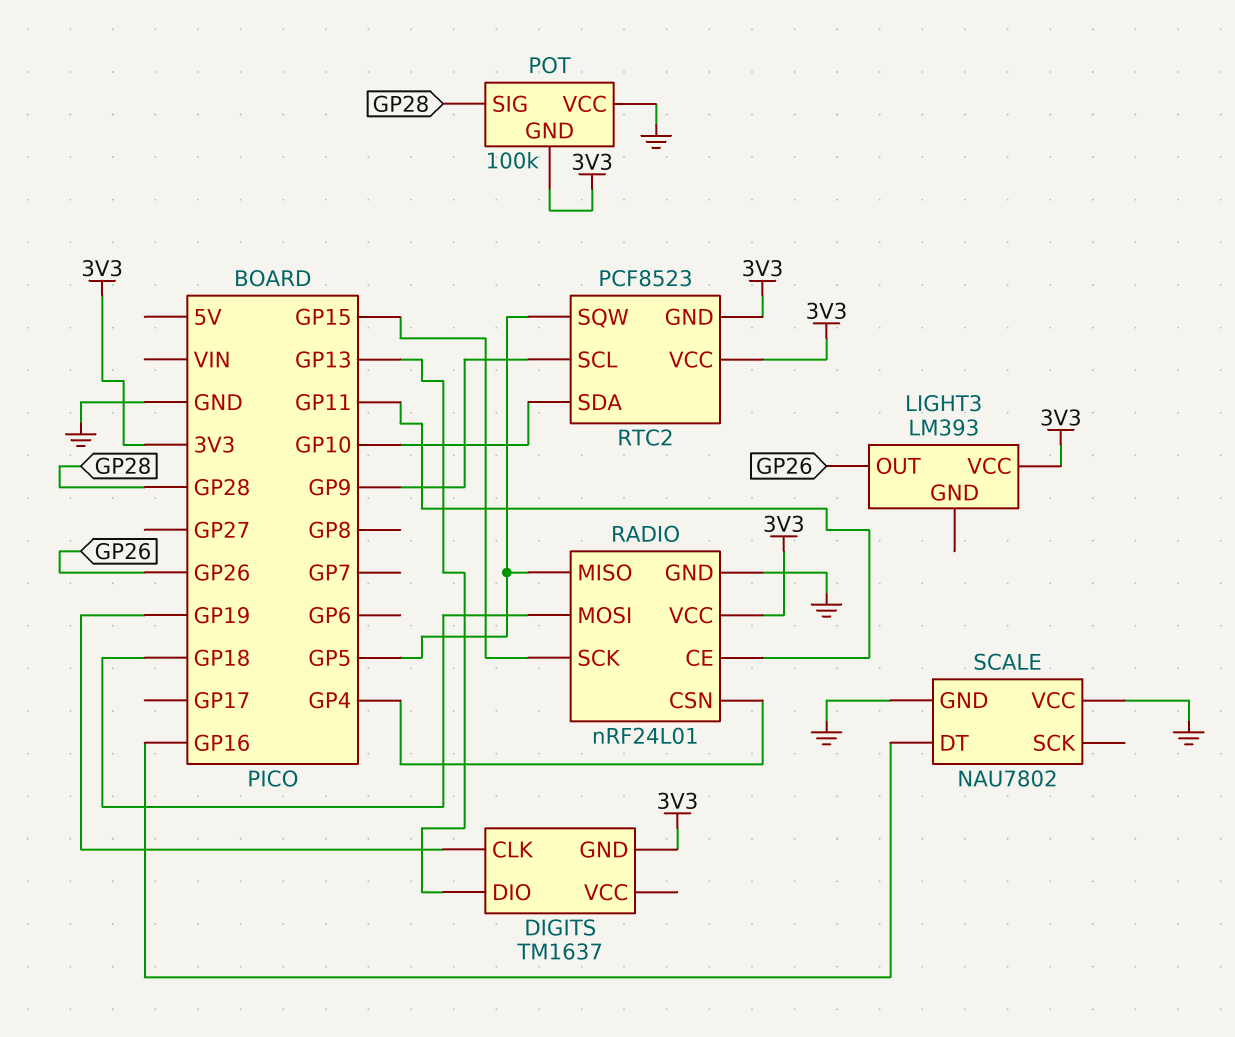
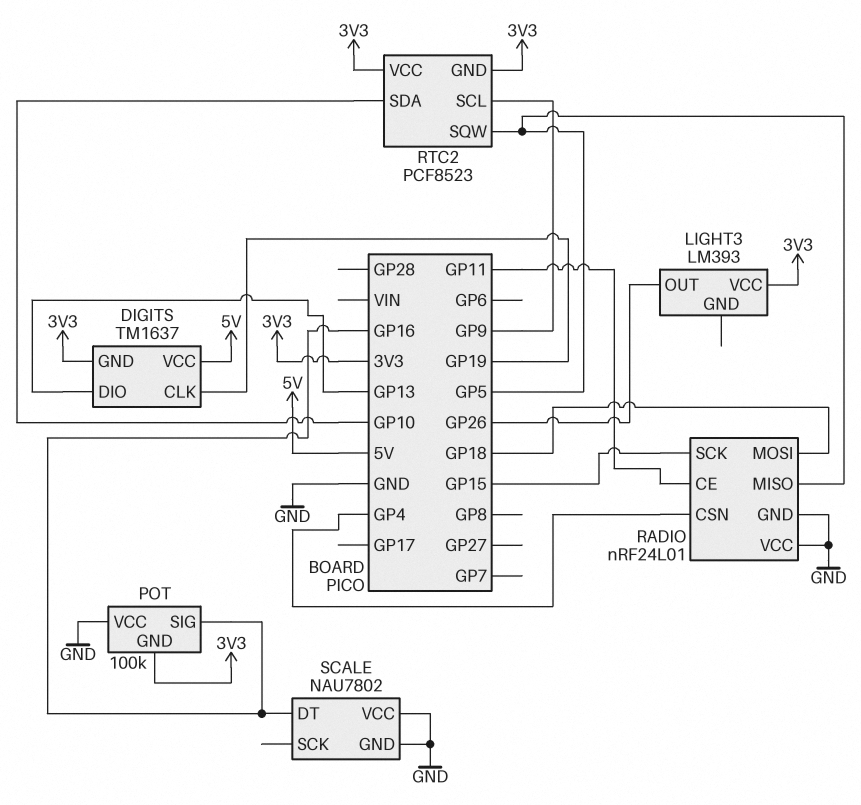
DIGITS pin VCC: none -> 5V
POT pin SIG: GP28 -> GP16
RADIO pin VCC: 3V3 -> GND

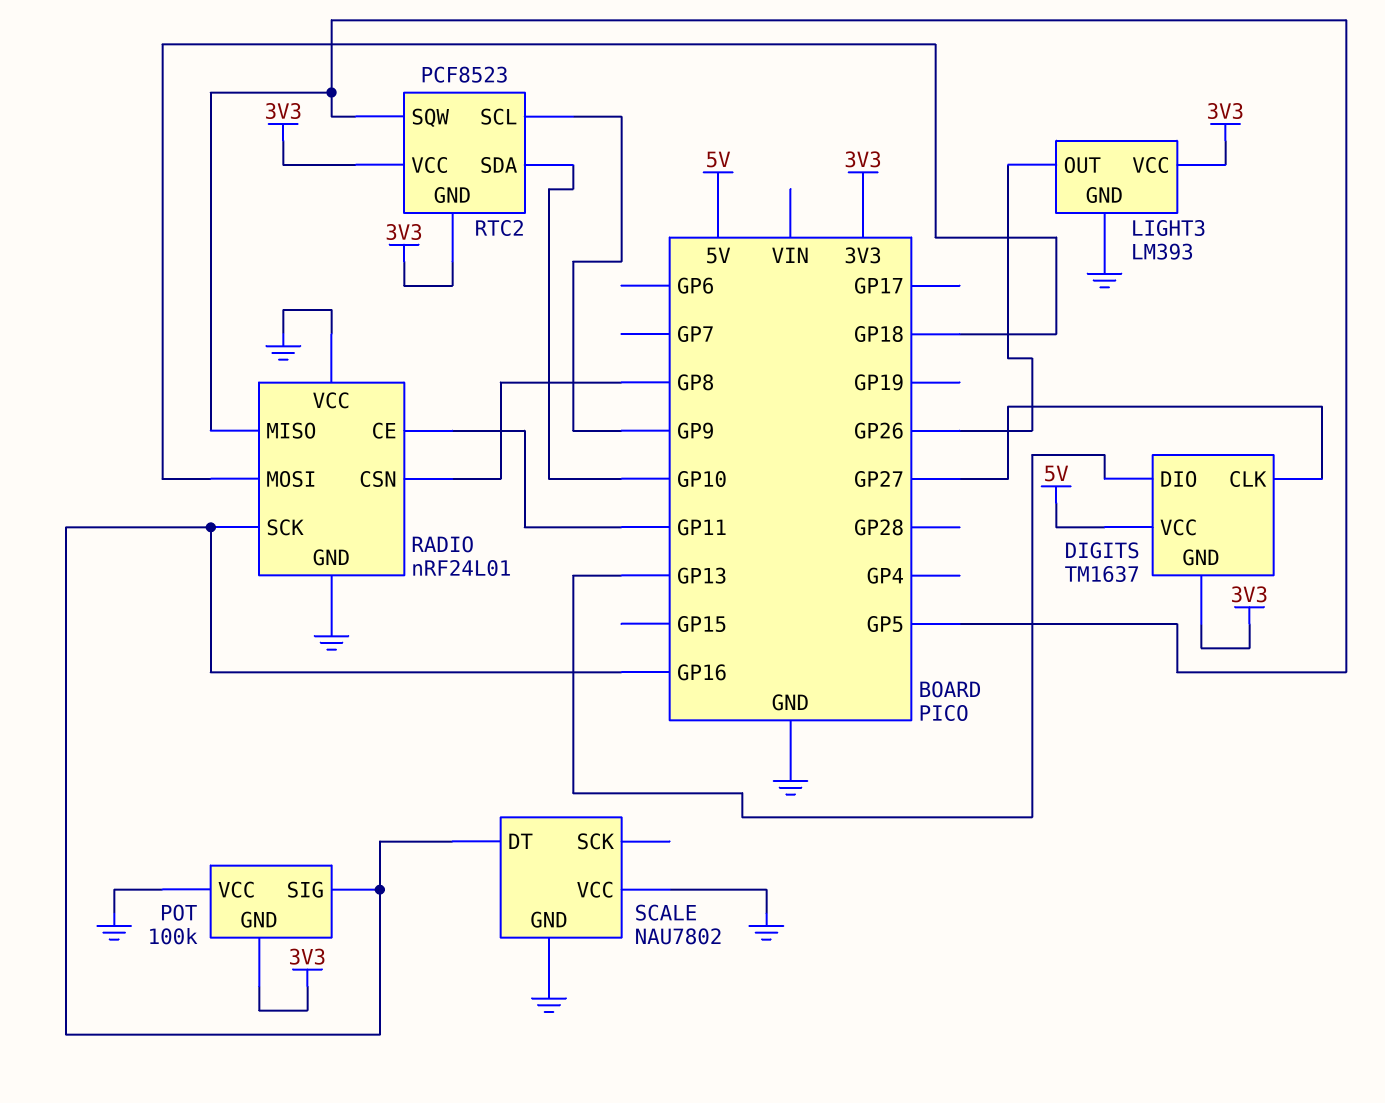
DIGITS pin CLK: GP19 -> GP27
LIGHT3 pin GND: none -> GND
RADIO pin CSN: GP4 -> GP8
RADIO pin SCK: GP15 -> GP16

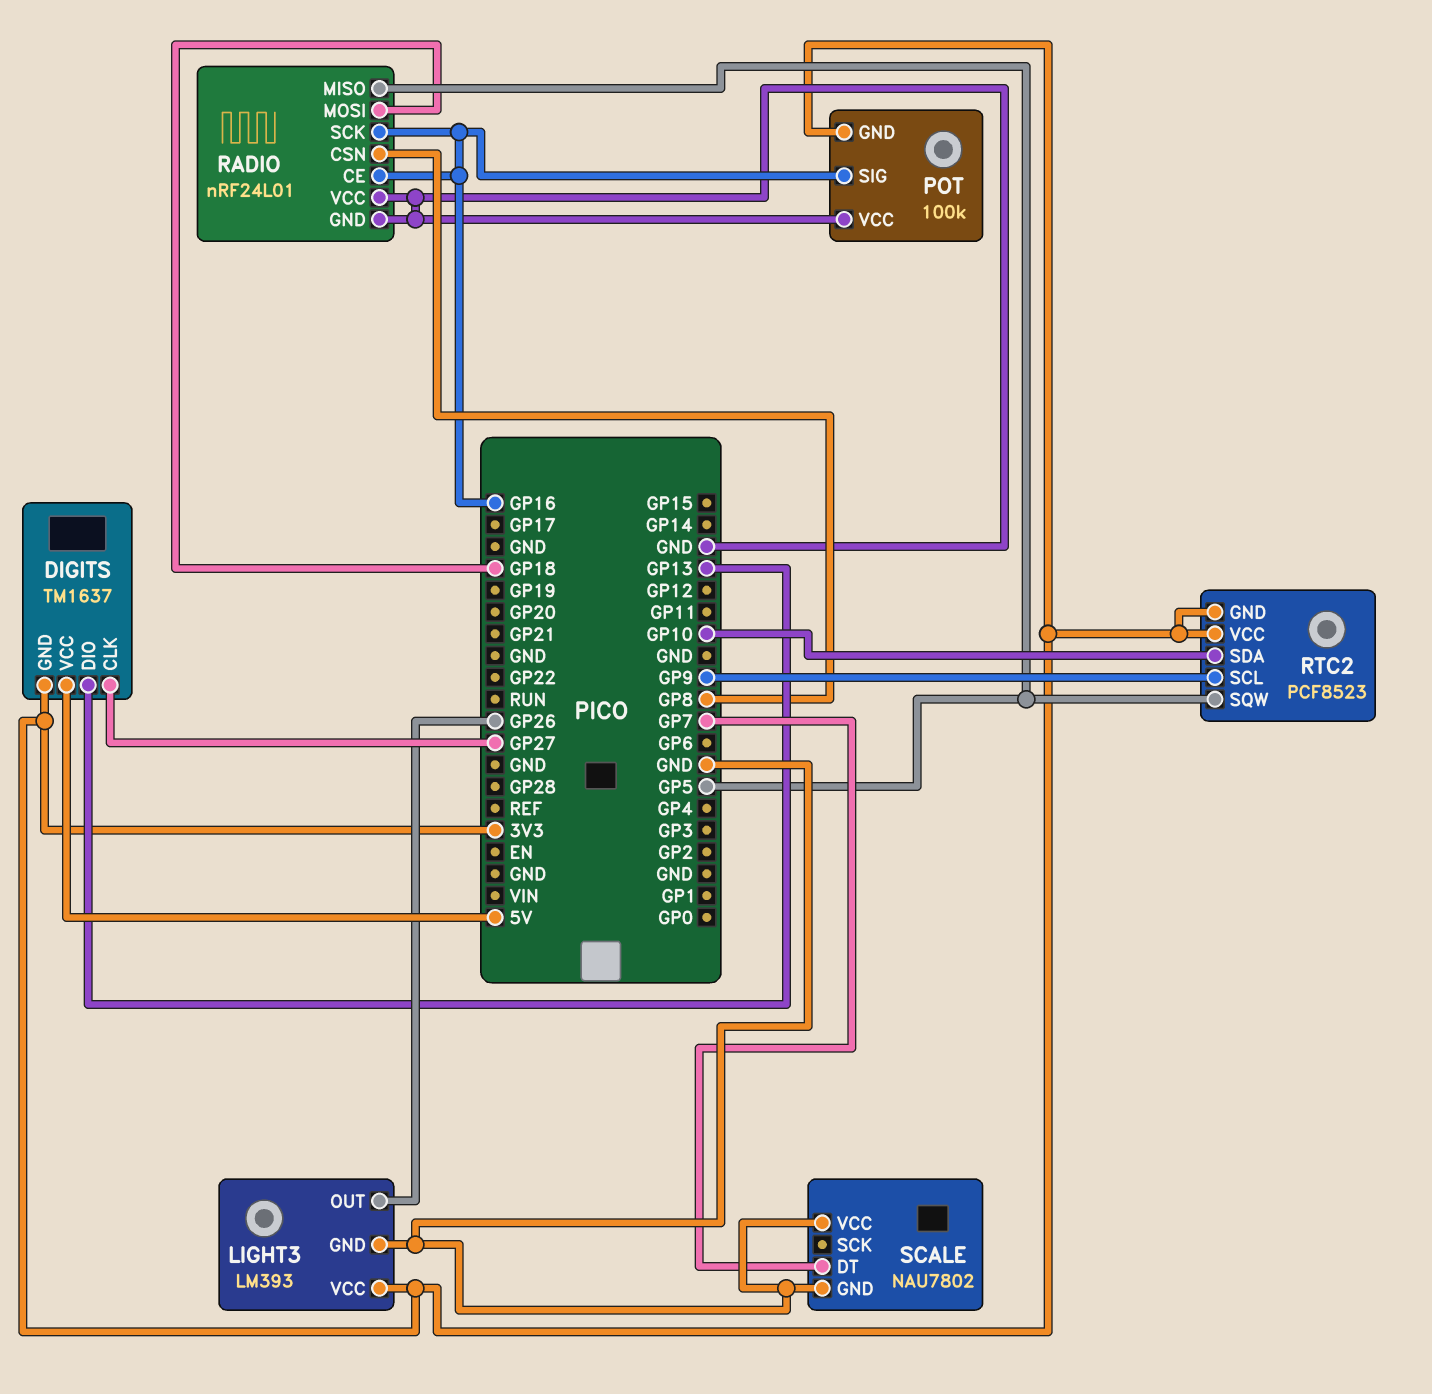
RADIO pin CE: GP11 -> GP16
SCALE pin DT: GP16 -> GP7

